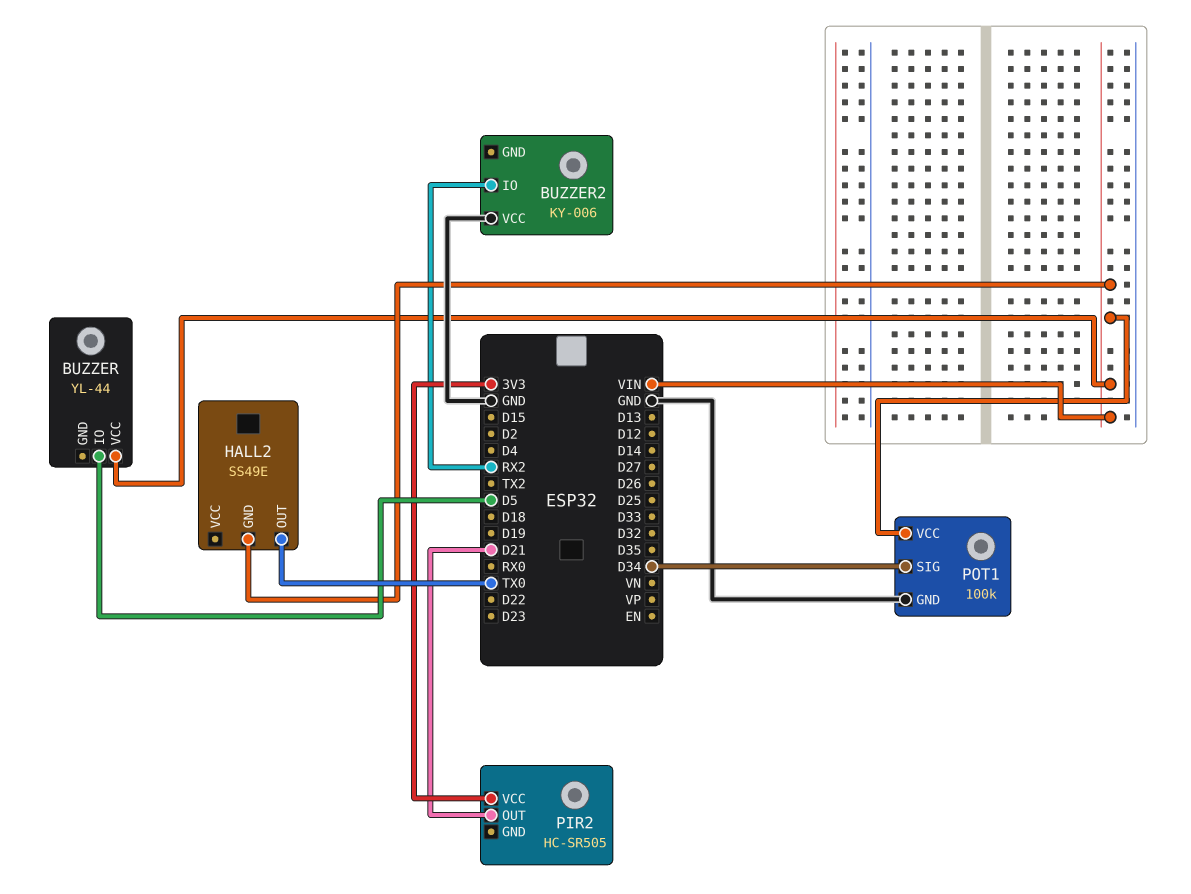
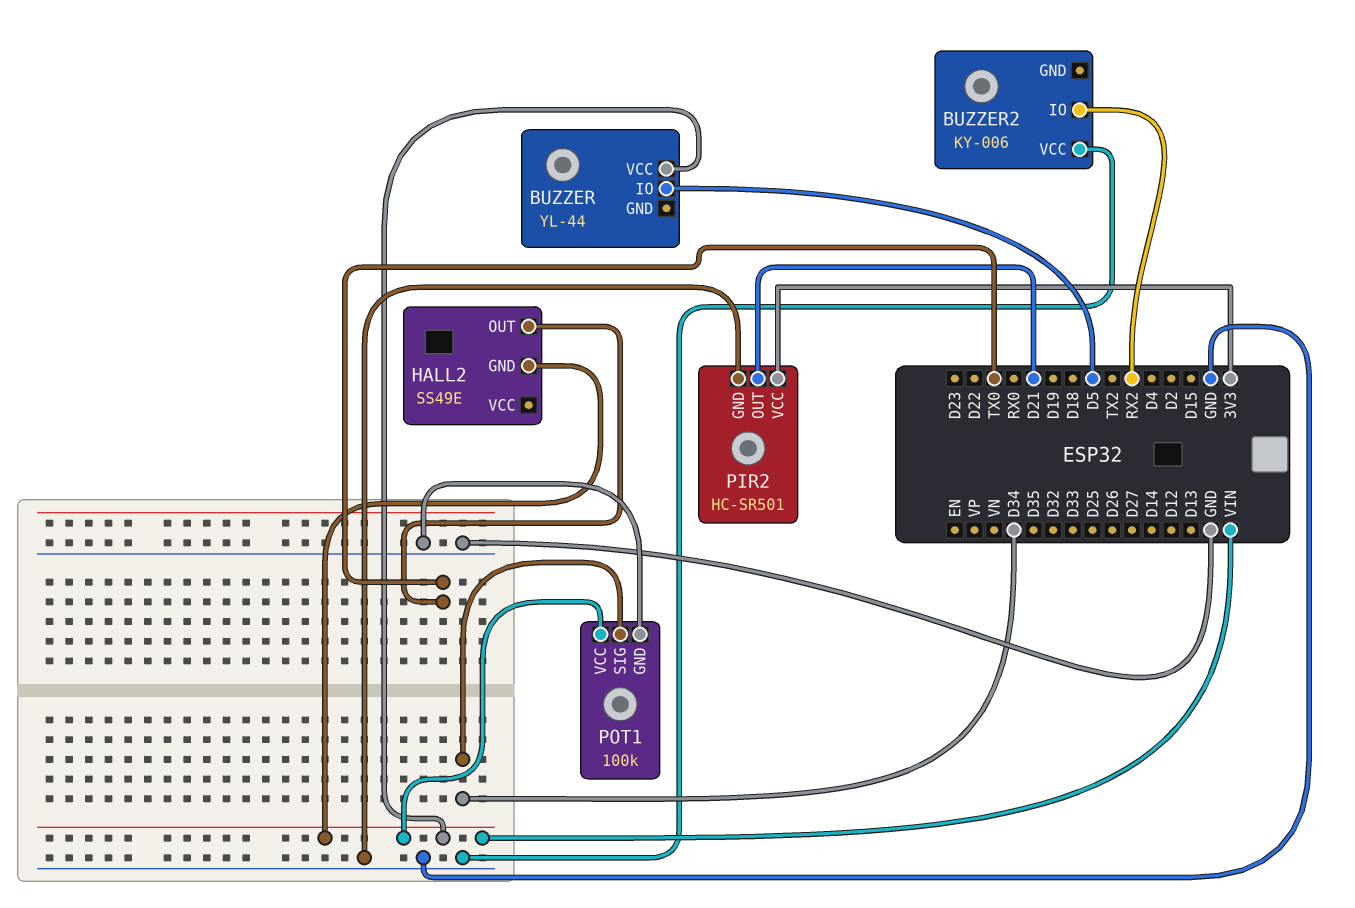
PIR2: HC-SR505 -> HC-SR501
PIR2 pin GND: none -> GND

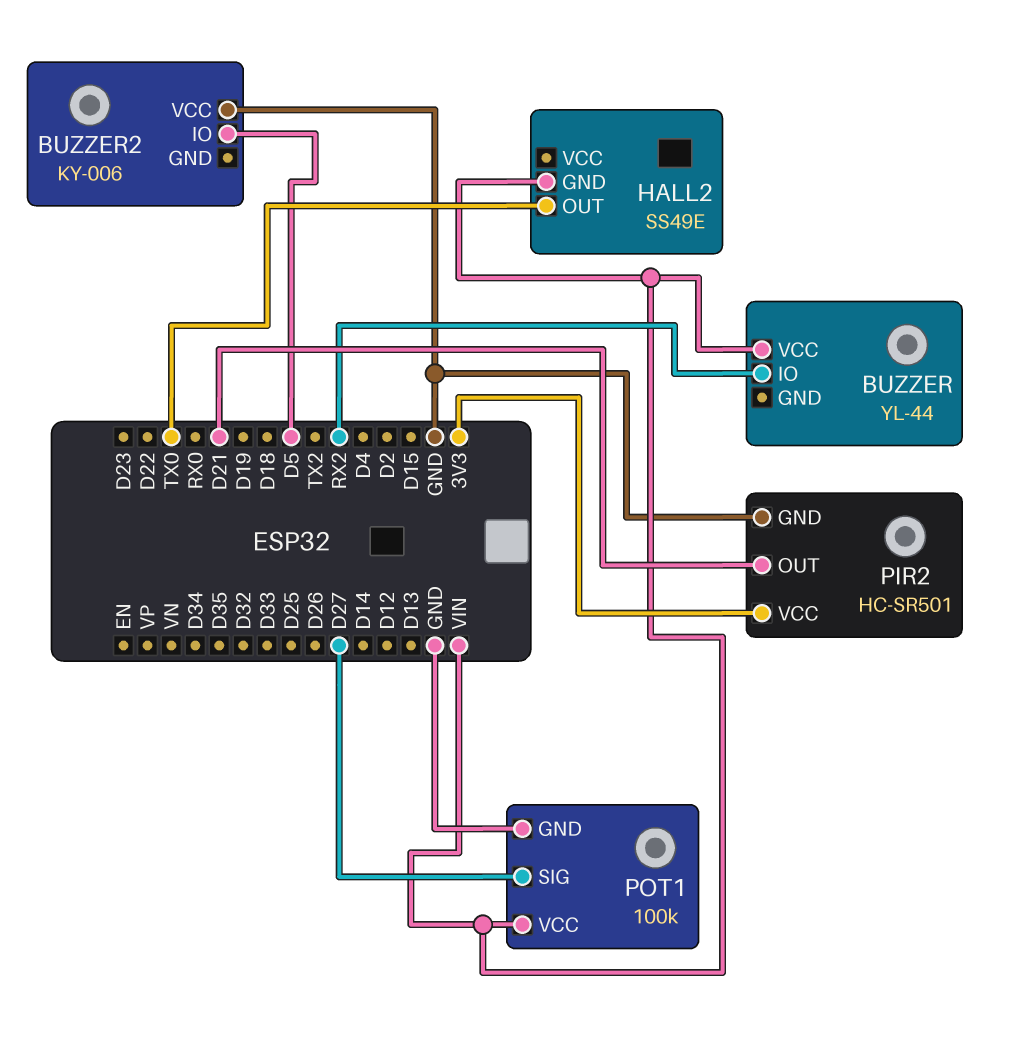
BUZZER pin IO: D5 -> RX2
BUZZER2 pin IO: RX2 -> D5
POT1 pin SIG: D34 -> D27

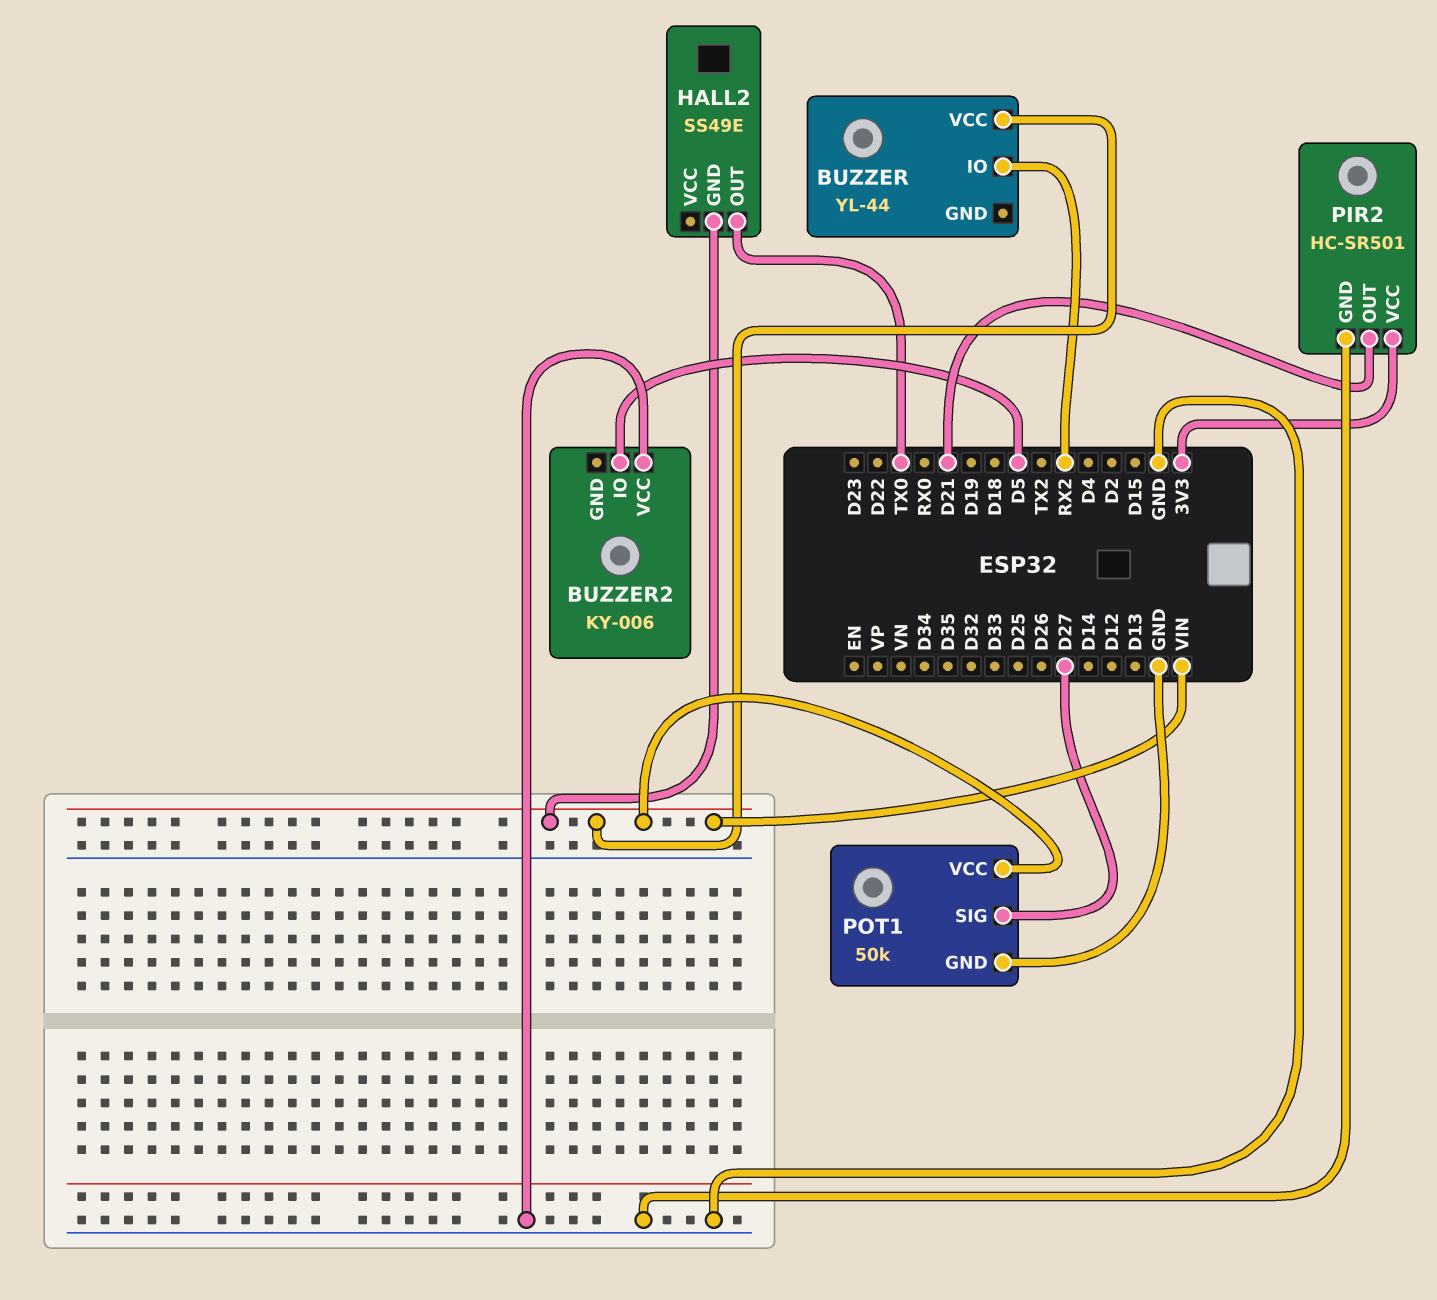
POT1: 100k -> 50k

